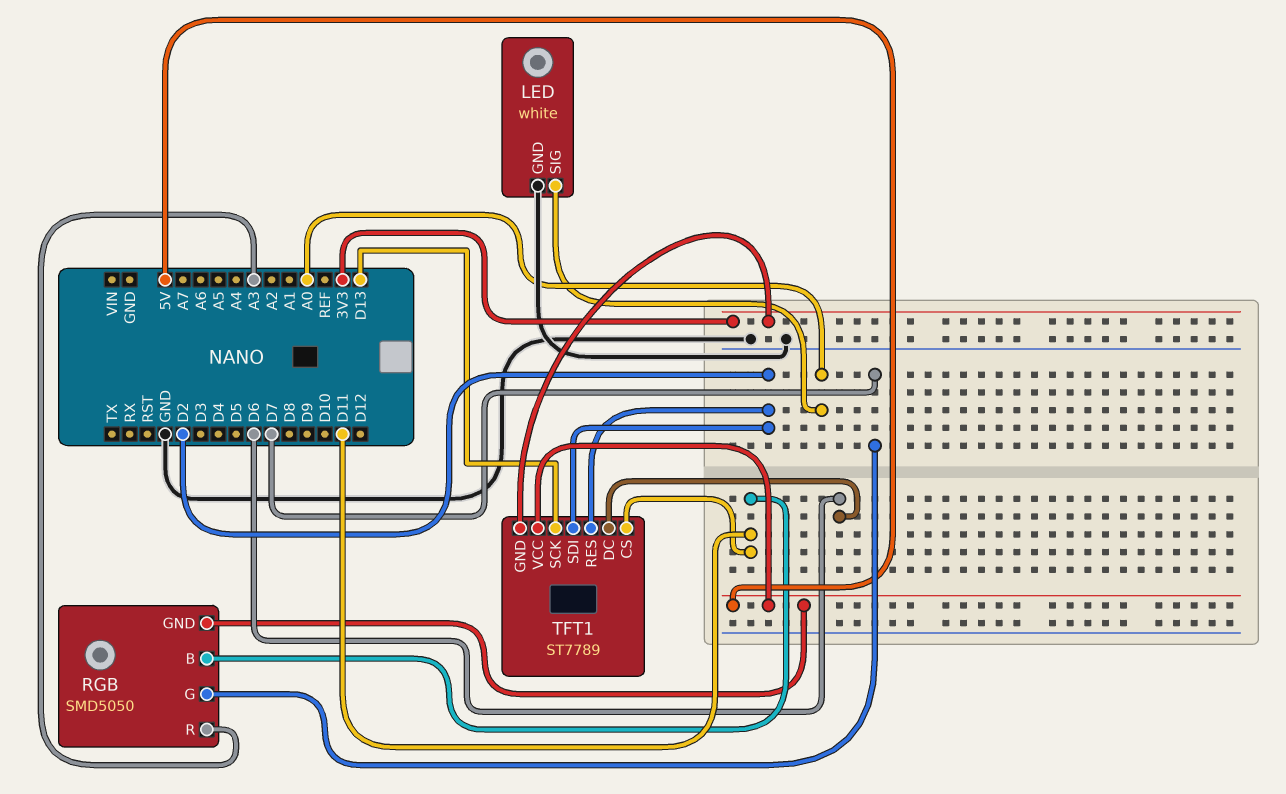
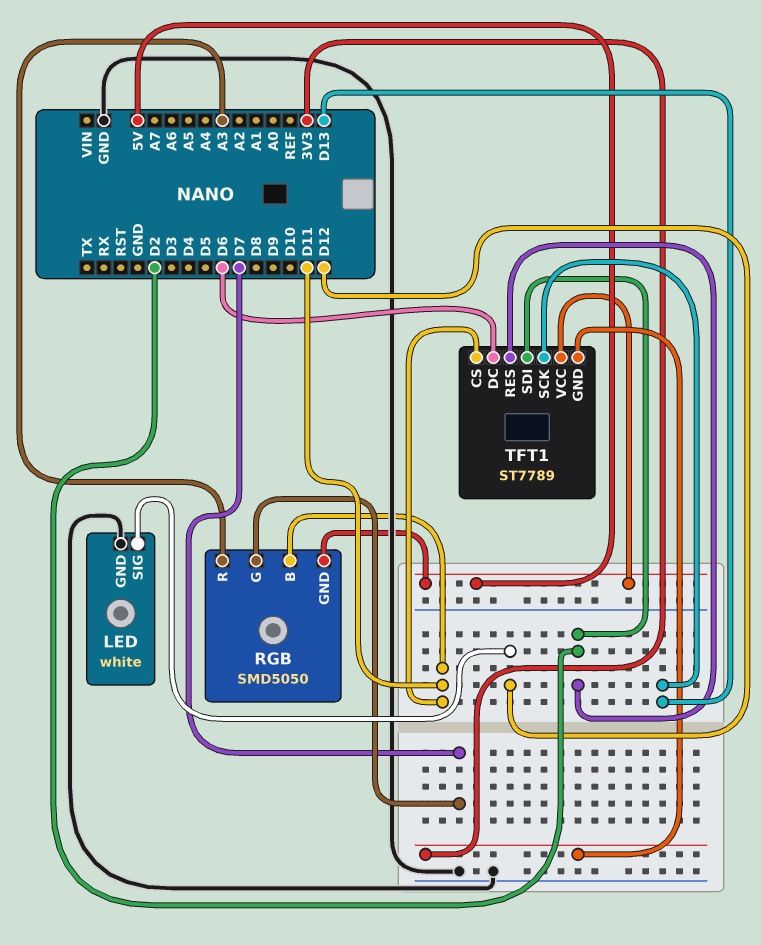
LED pin SIG: A0 -> D12

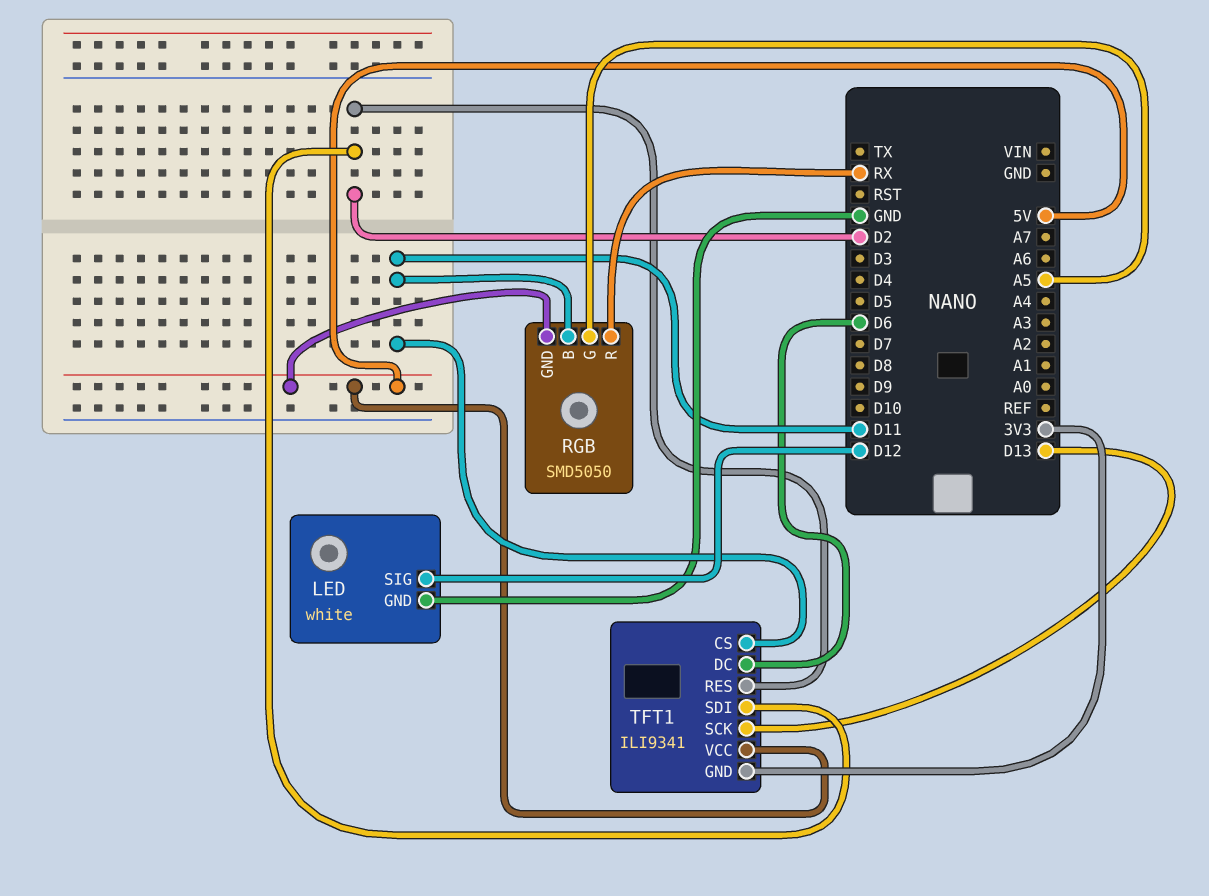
RGB pin G: D7 -> A5
RGB pin R: A3 -> RX
TFT1: ST7789 -> ILI9341

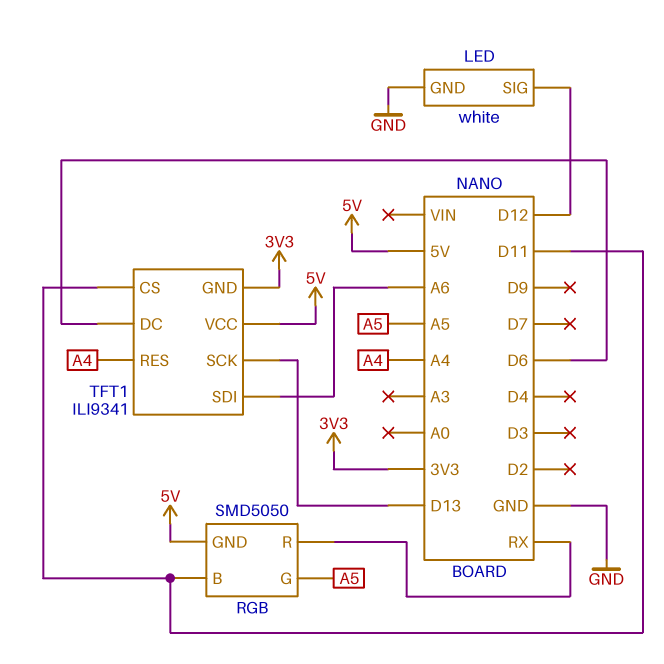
TFT1 pin RES: D2 -> A4
TFT1 pin SDI: D2 -> A6

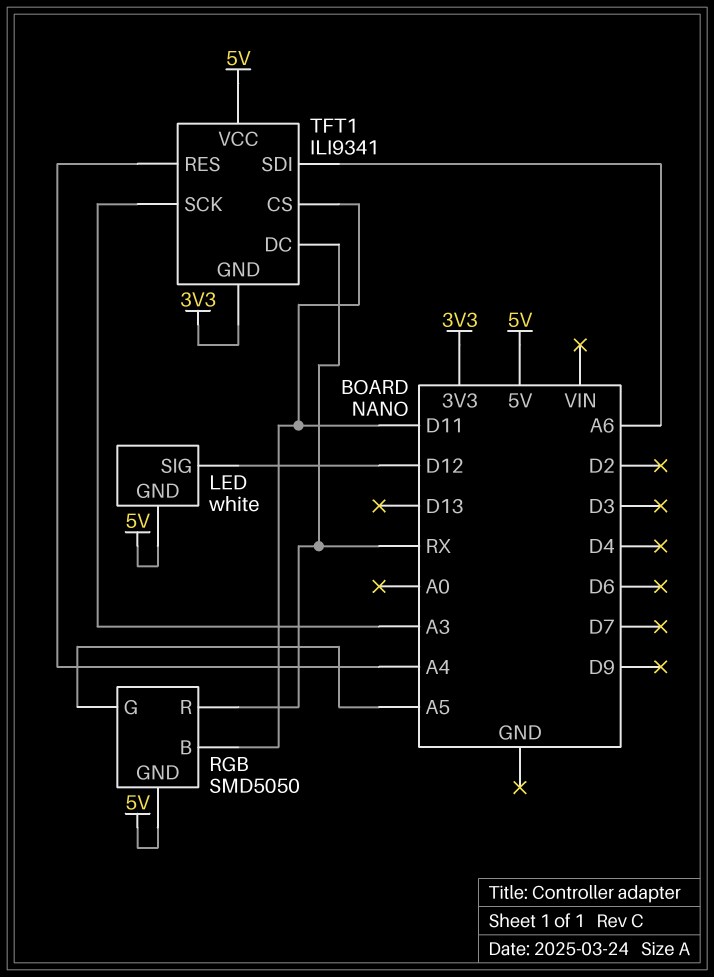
LED pin GND: GND -> 5V
TFT1 pin DC: D6 -> RX
TFT1 pin SCK: D13 -> A3

